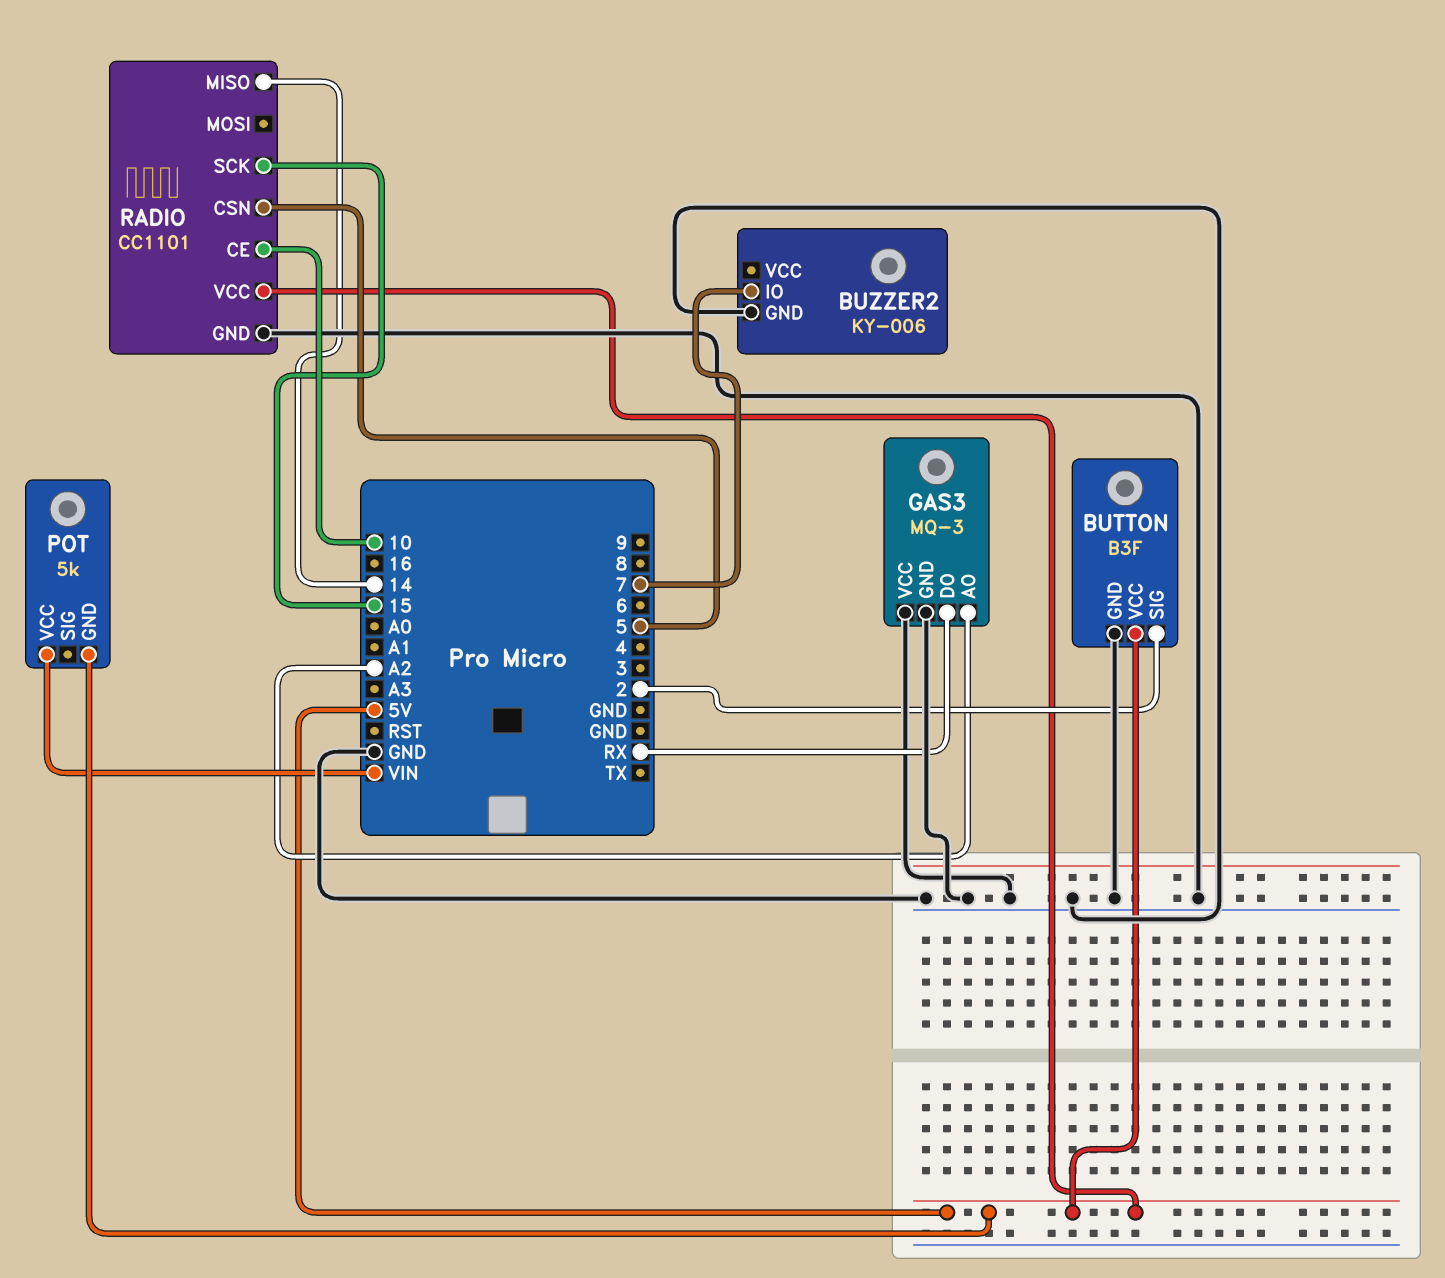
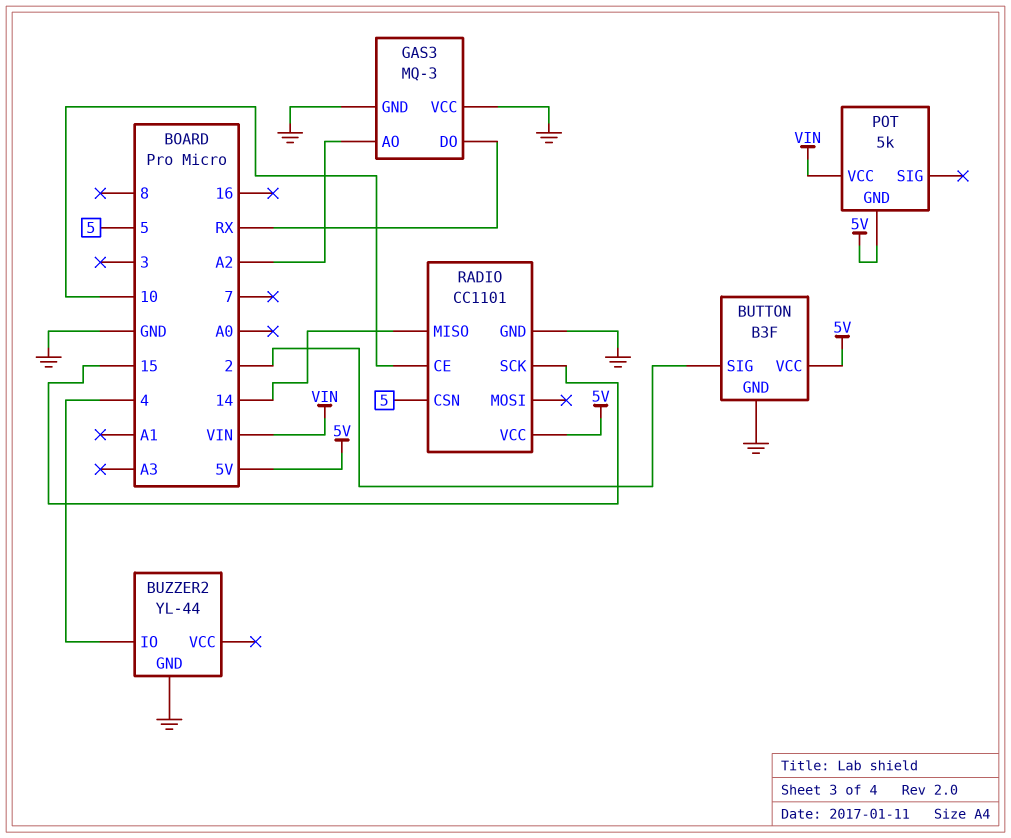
BUZZER2: KY-006 -> YL-44
BUZZER2 pin IO: 7 -> 4

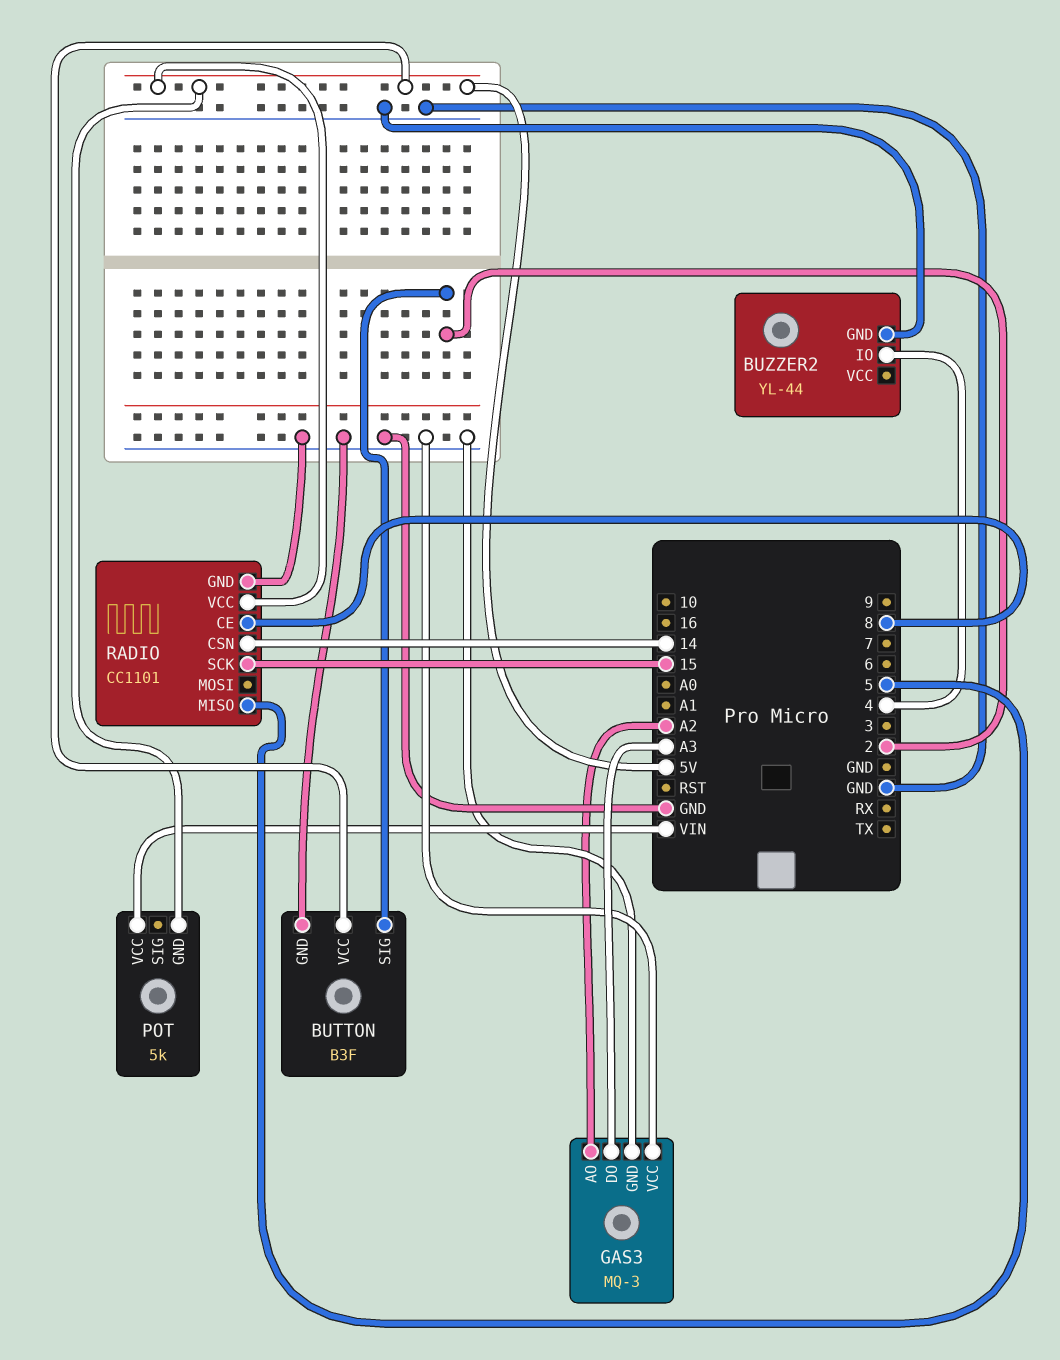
GAS3 pin DO: RX -> A3
RADIO pin CE: 10 -> 8
RADIO pin CSN: 5 -> 14
RADIO pin MISO: 14 -> 5

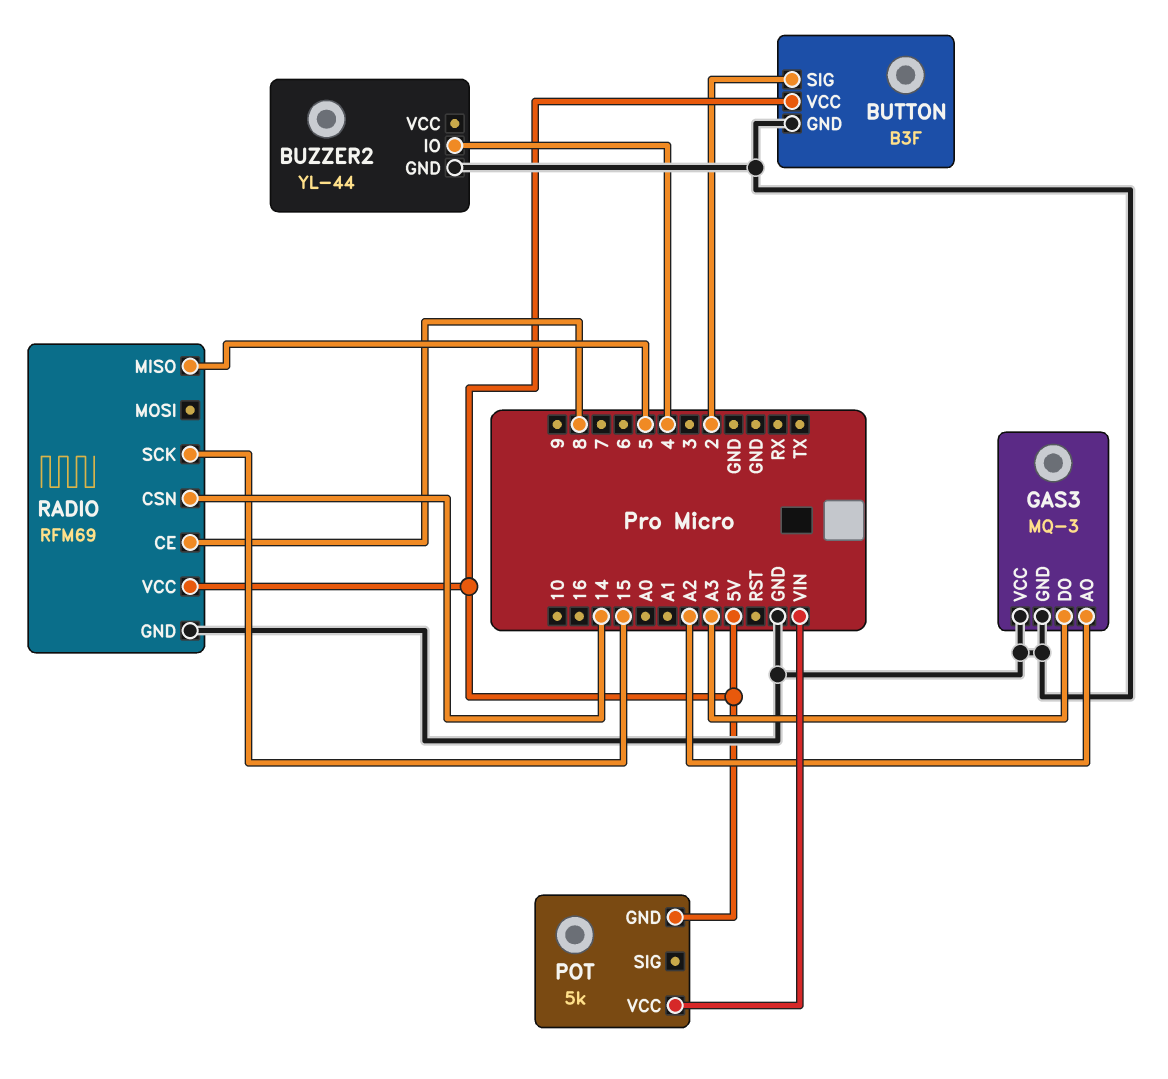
RADIO: CC1101 -> RFM69

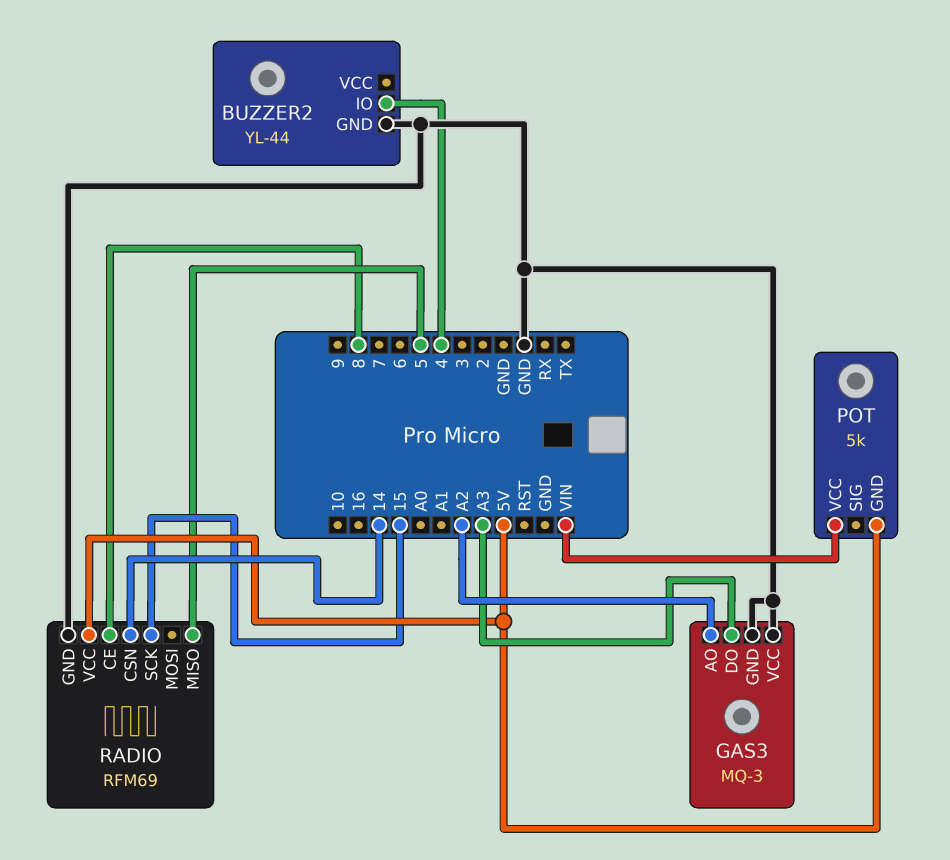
BUTTON: B3F -> none
BUTTON pin GND: GND -> none
BUTTON pin SIG: 2 -> none
BUTTON pin VCC: 5V -> none

